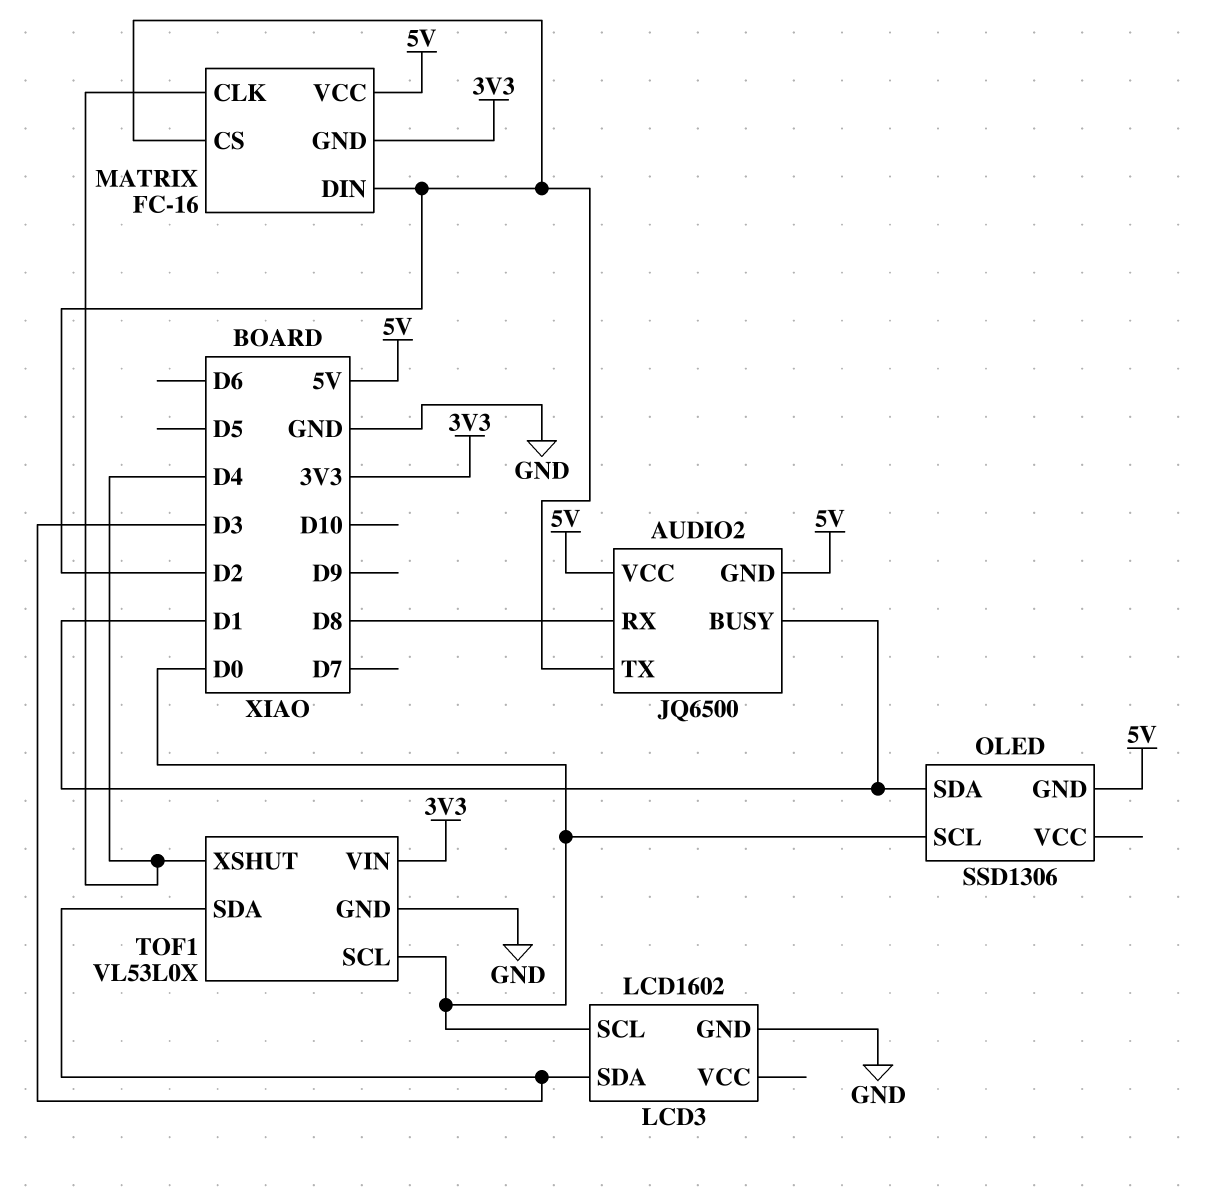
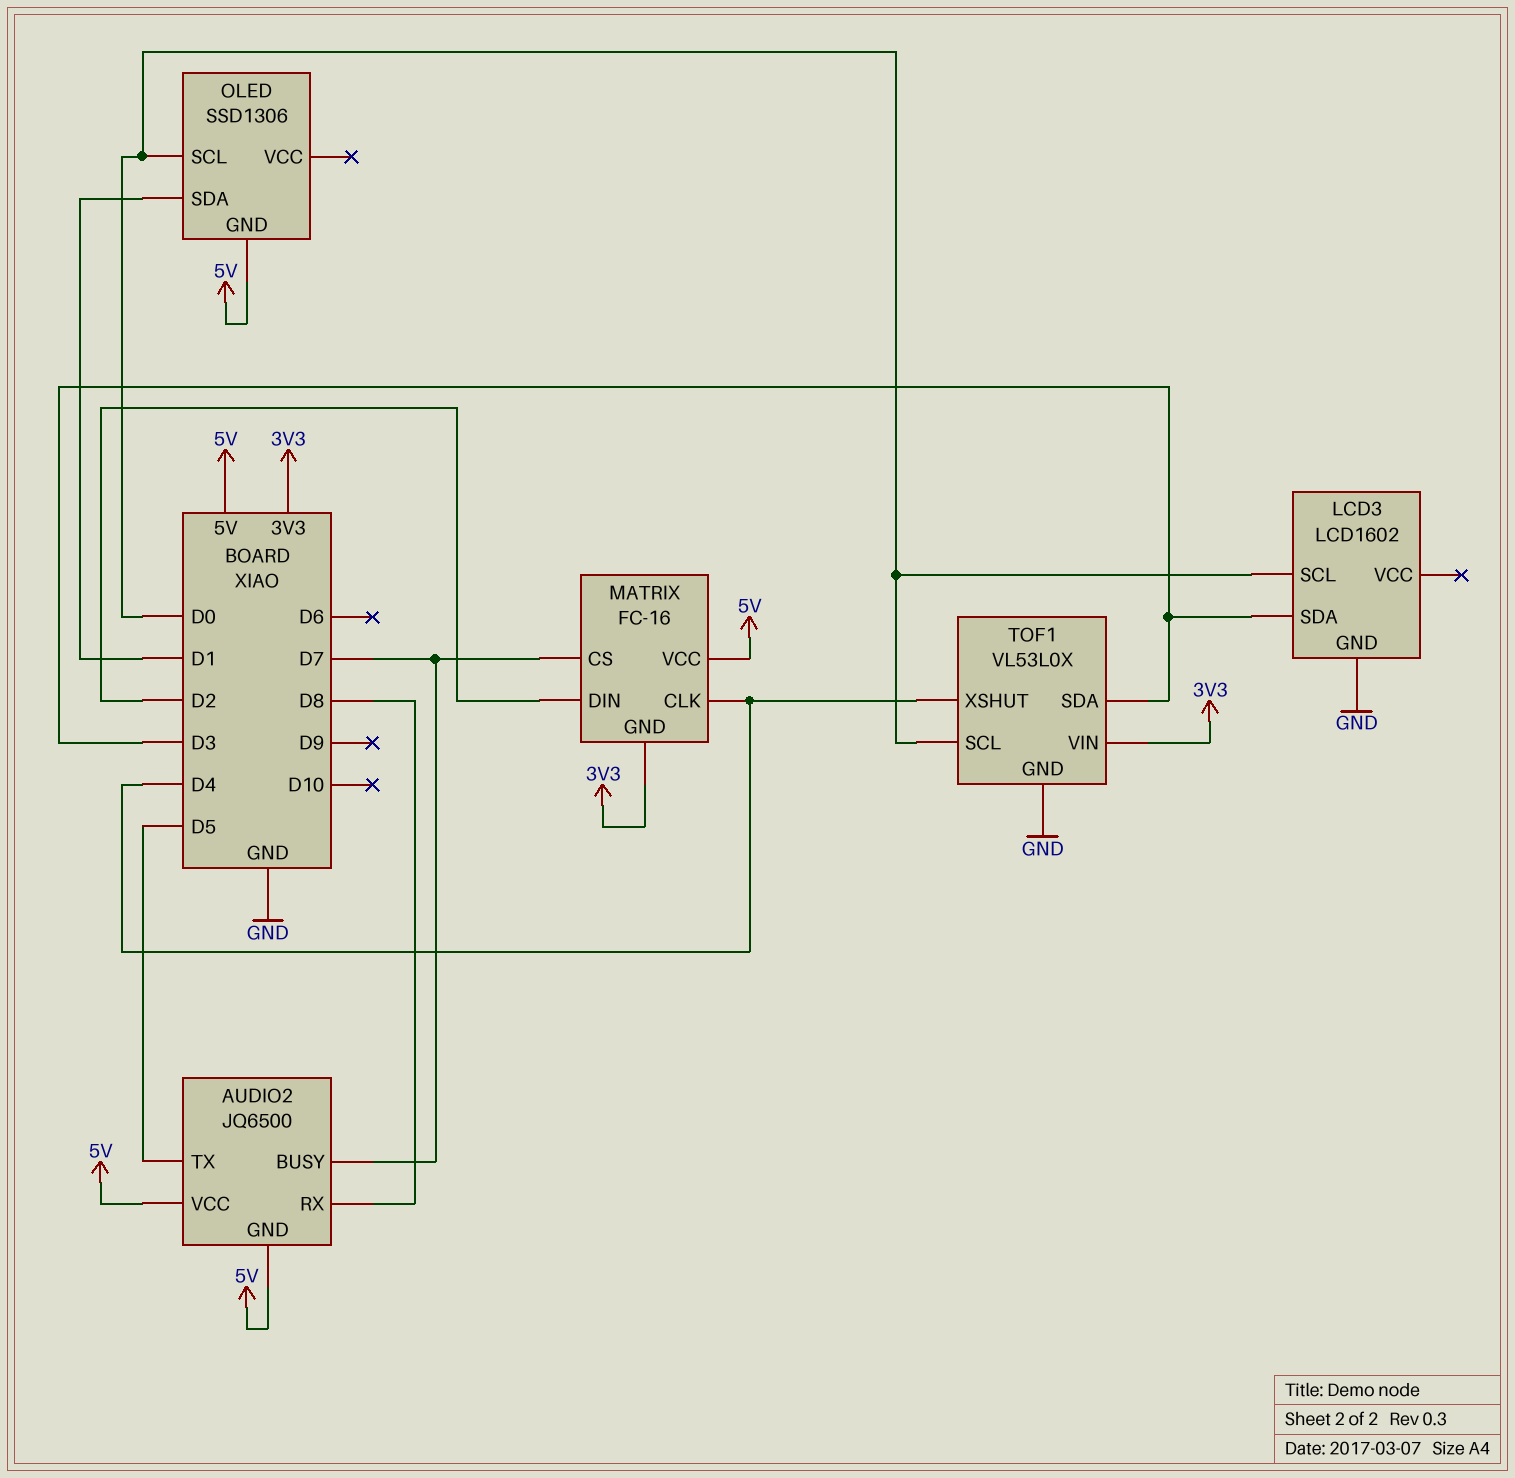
AUDIO2 pin BUSY: D1 -> D7
AUDIO2 pin TX: D2 -> D5
MATRIX pin CS: D2 -> D7

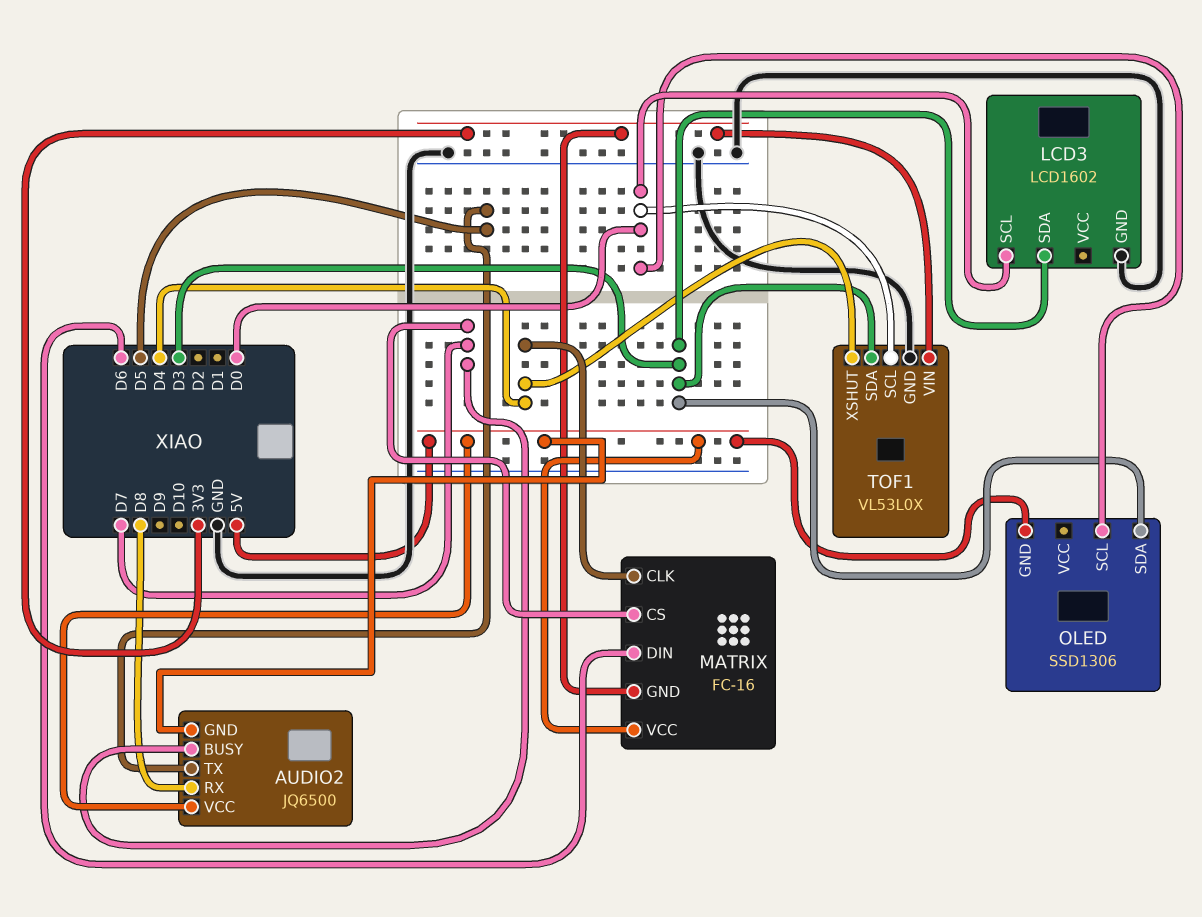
MATRIX pin DIN: D2 -> D6
OLED pin SDA: D1 -> D3

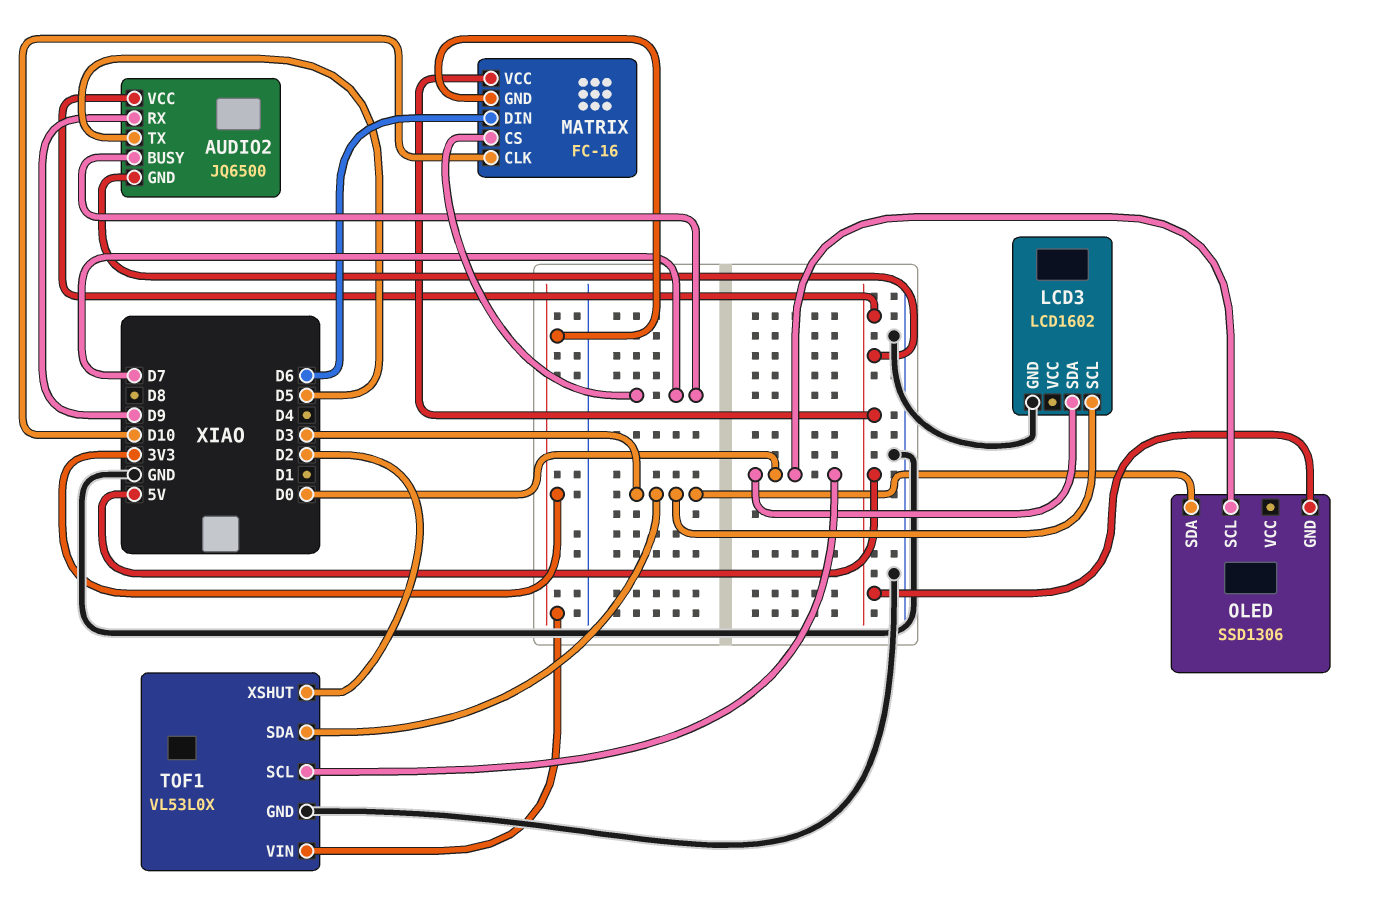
AUDIO2 pin RX: D8 -> D9
LCD3 pin SCL: D0 -> D3
LCD3 pin SDA: D3 -> D0
MATRIX pin CLK: D4 -> D10
TOF1 pin XSHUT: D4 -> D2

